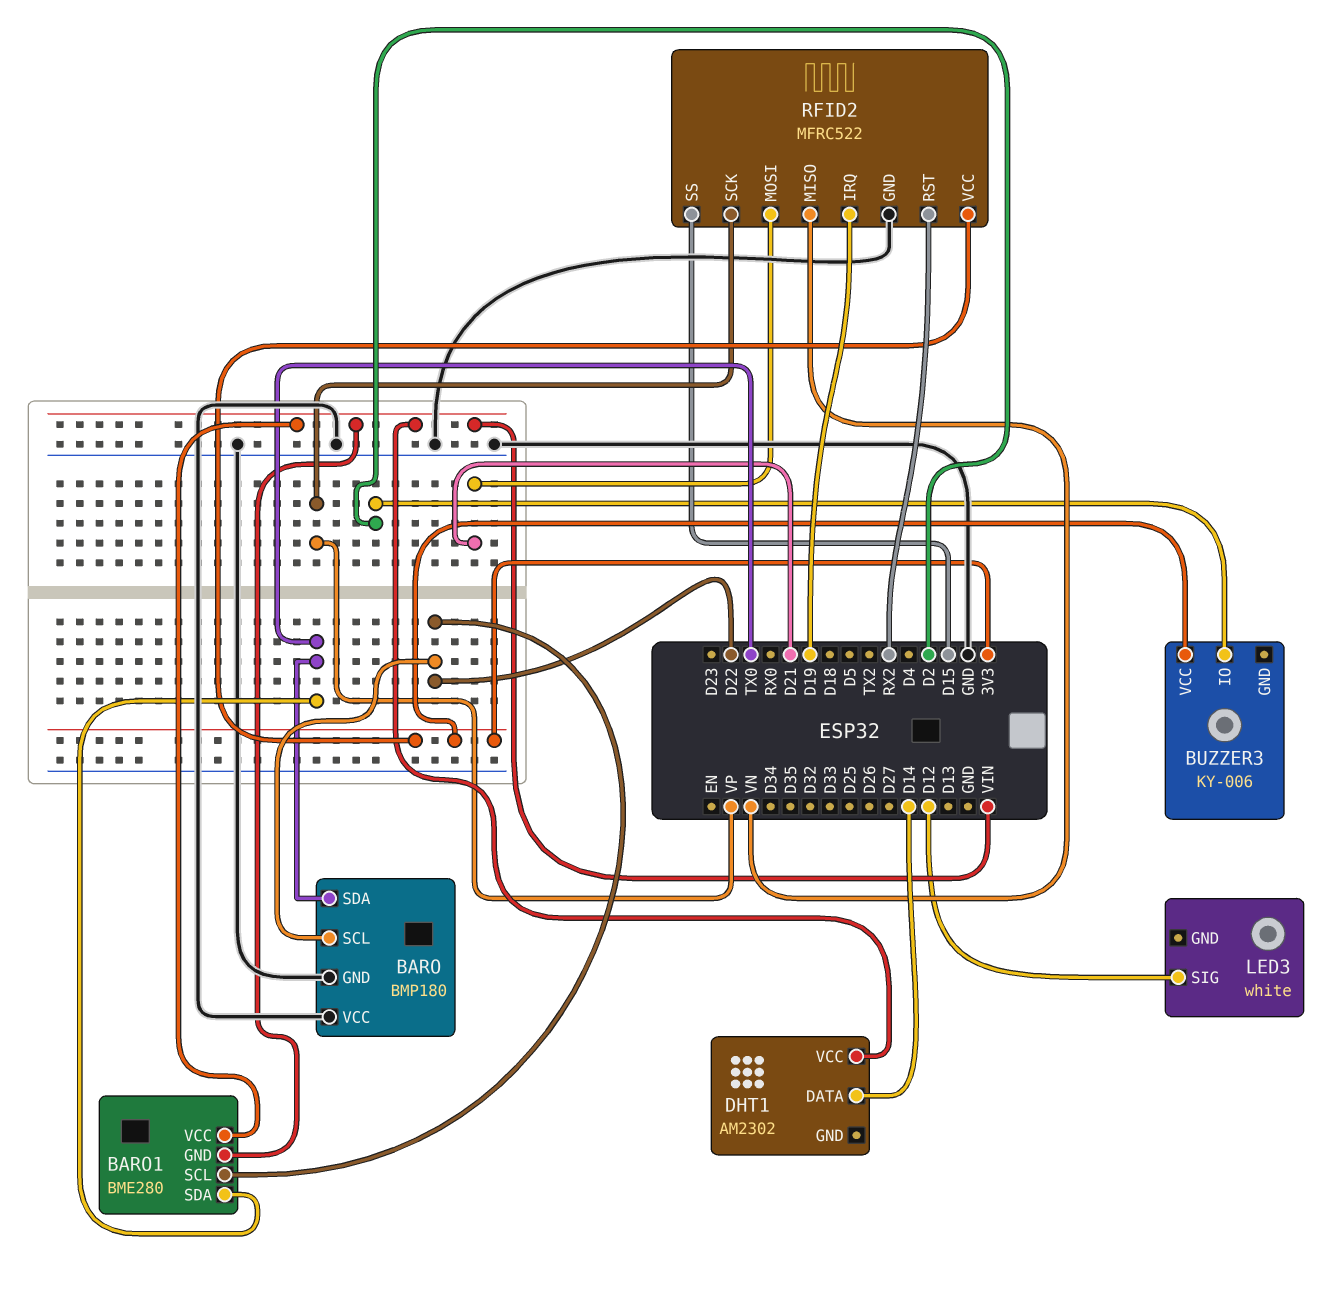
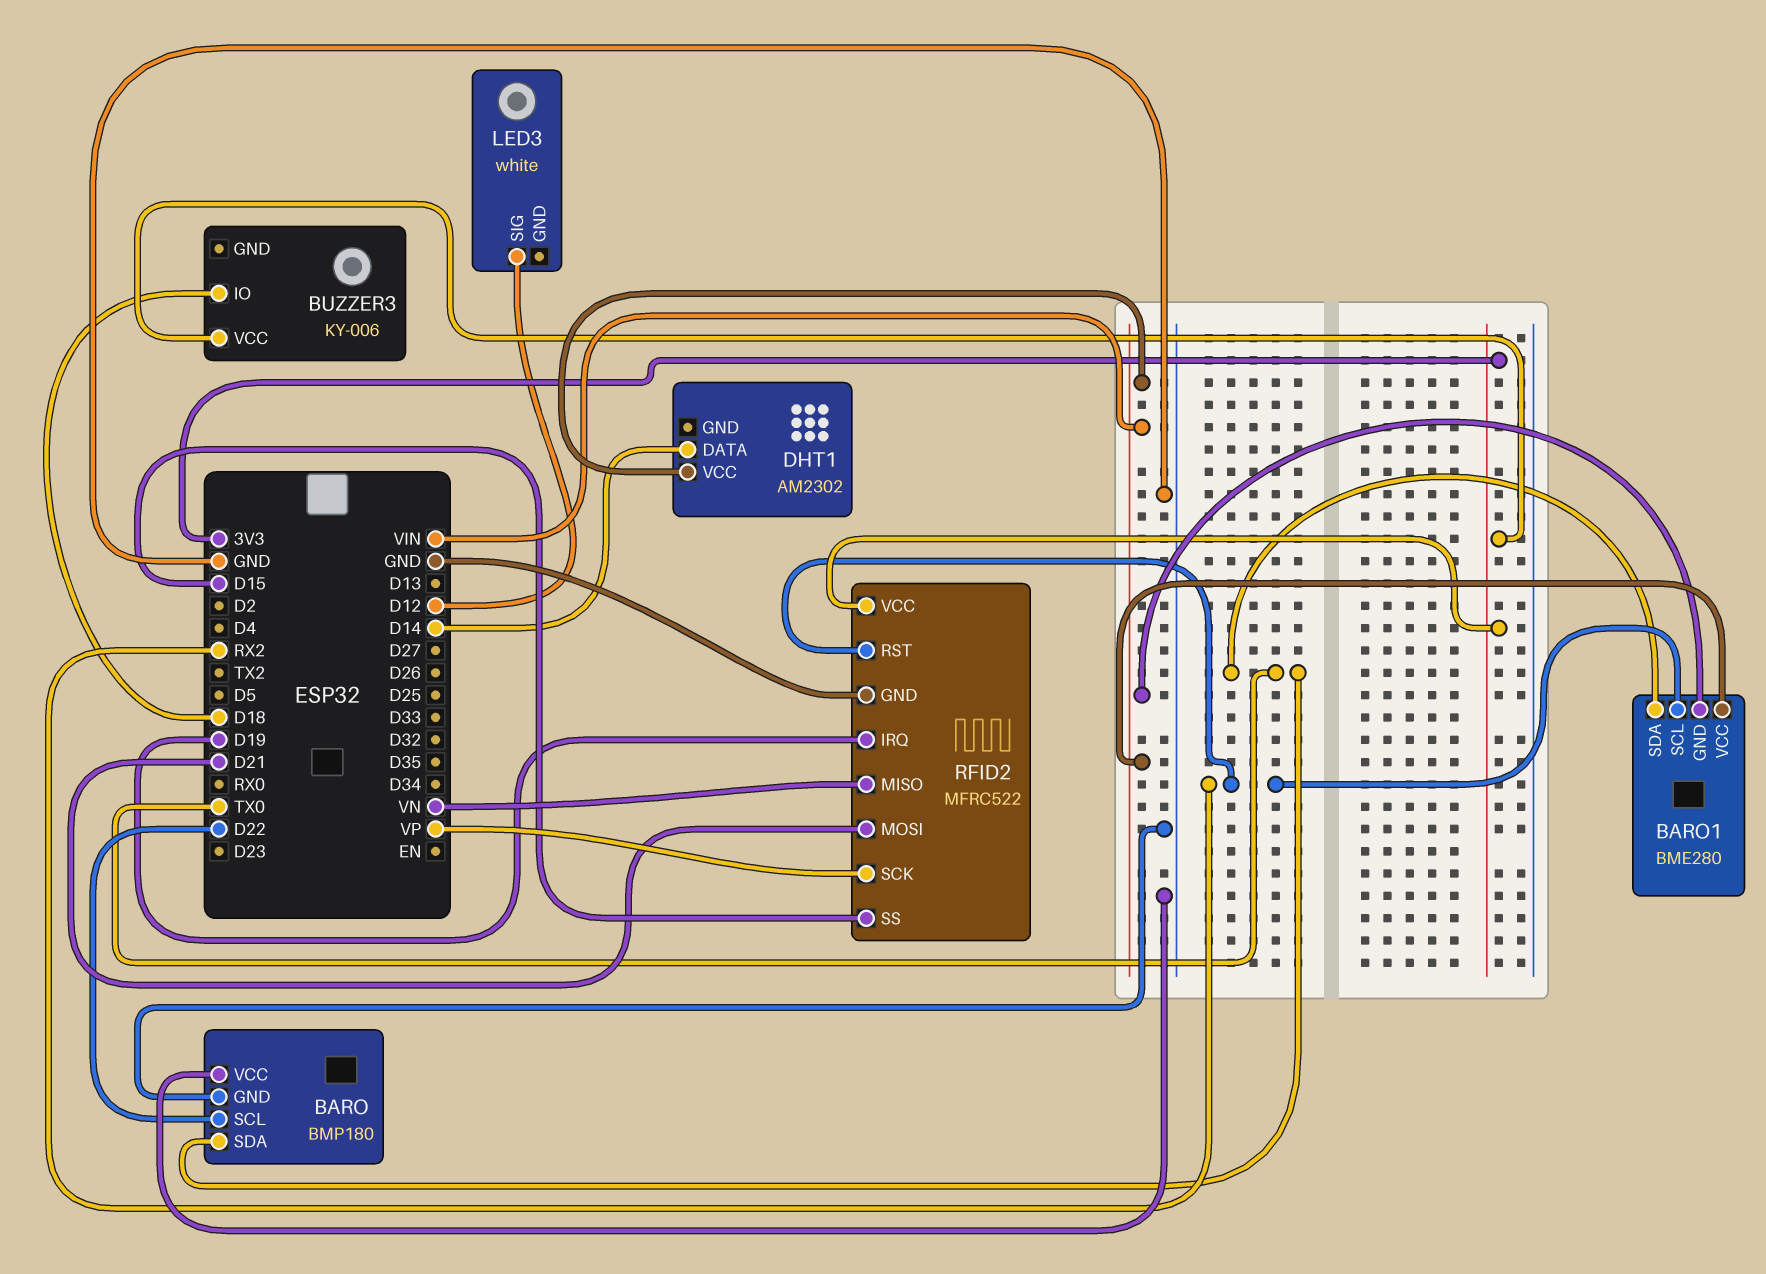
BARO1 pin SCL: D22 -> RX2
BUZZER3 pin IO: D2 -> D18

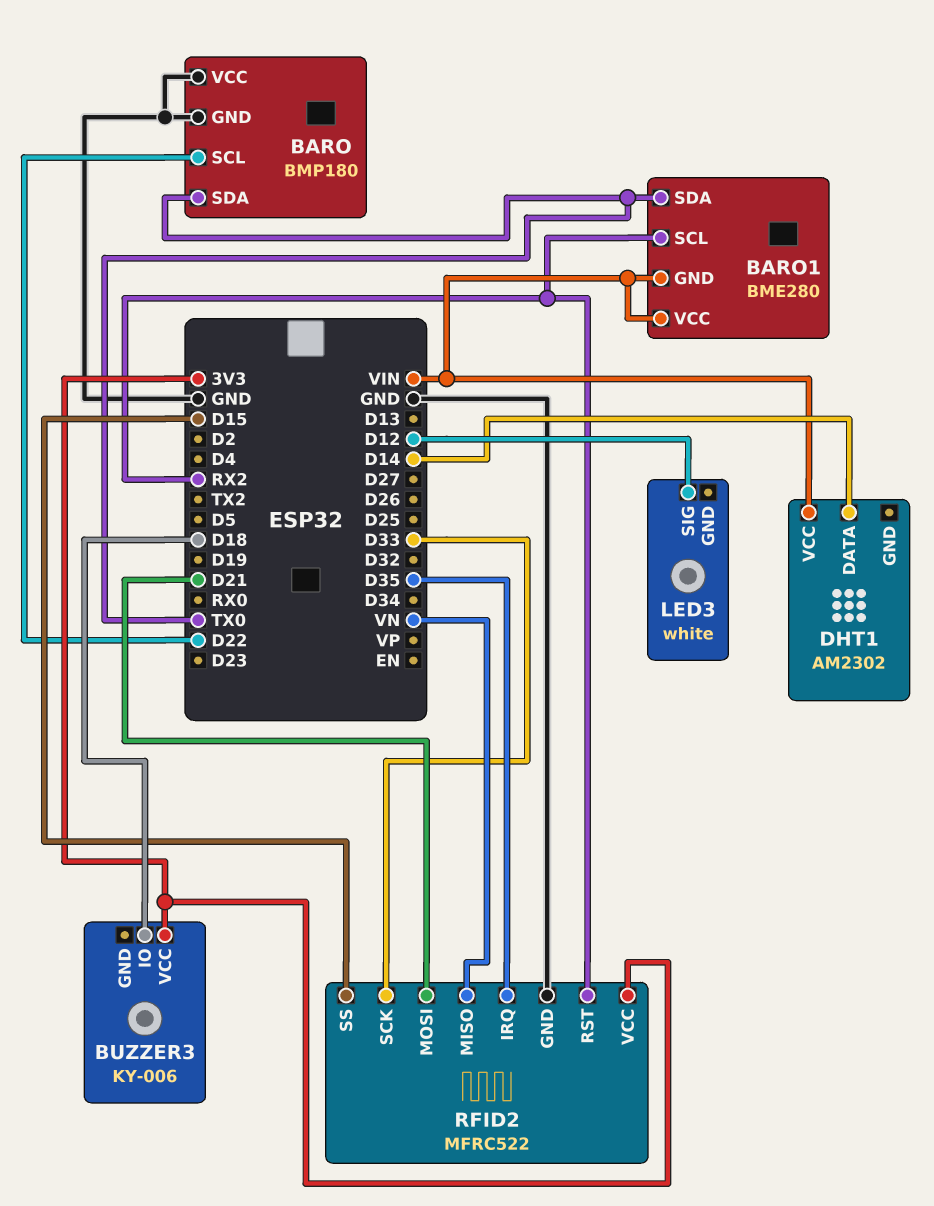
RFID2 pin IRQ: D19 -> D35
RFID2 pin SCK: VP -> D33

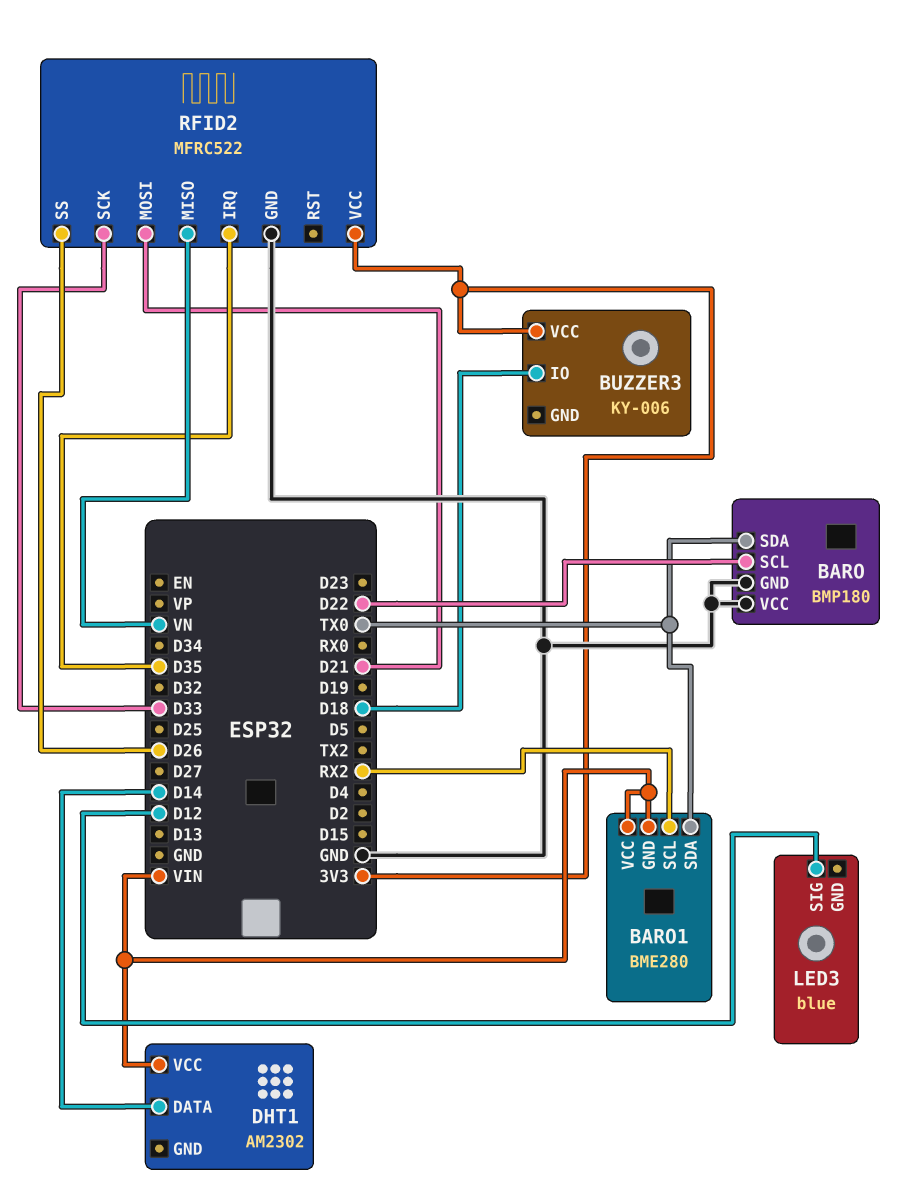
LED3: white -> blue
RFID2 pin RST: RX2 -> none
RFID2 pin SS: D15 -> D26

